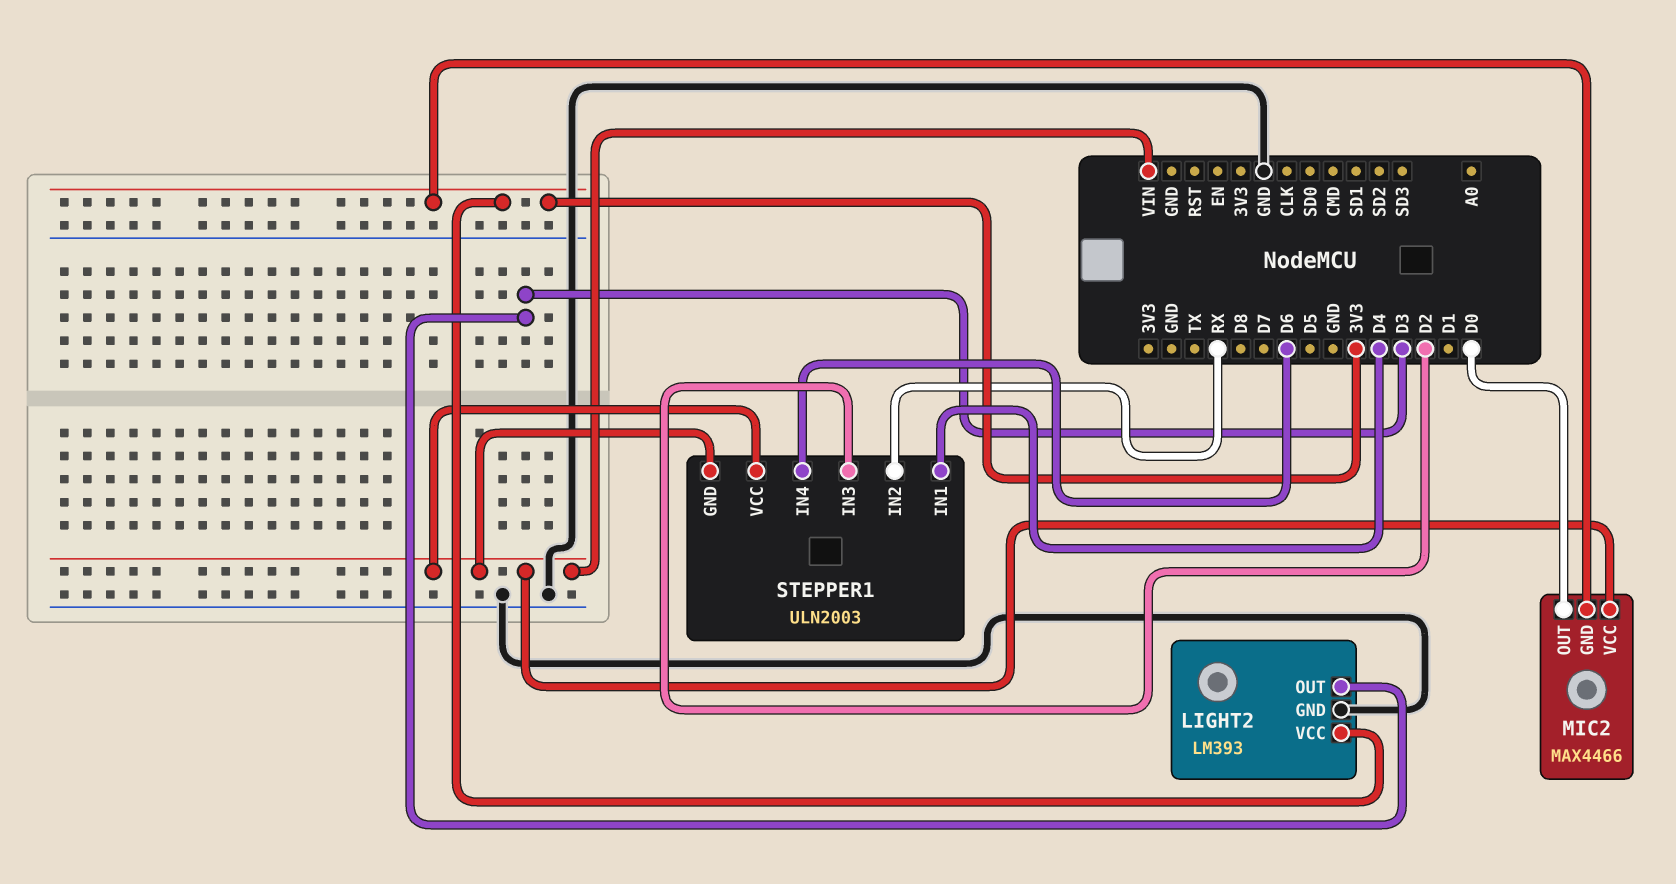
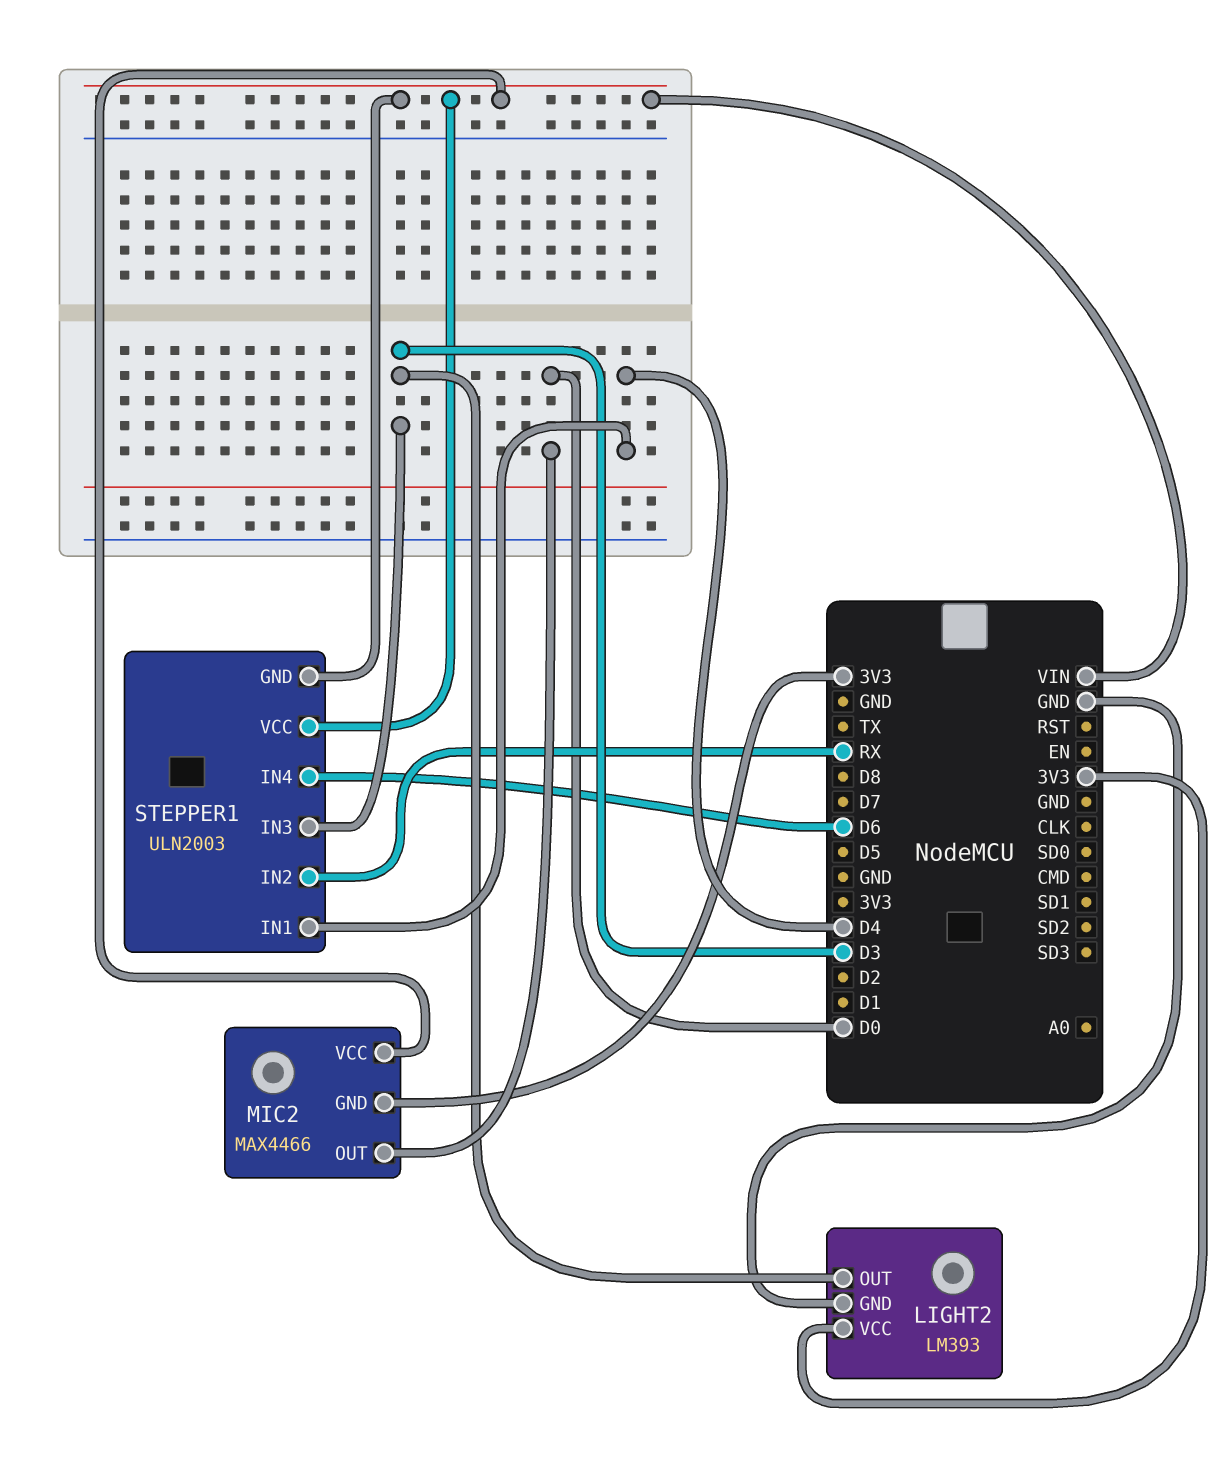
STEPPER1 pin IN3: D2 -> D3

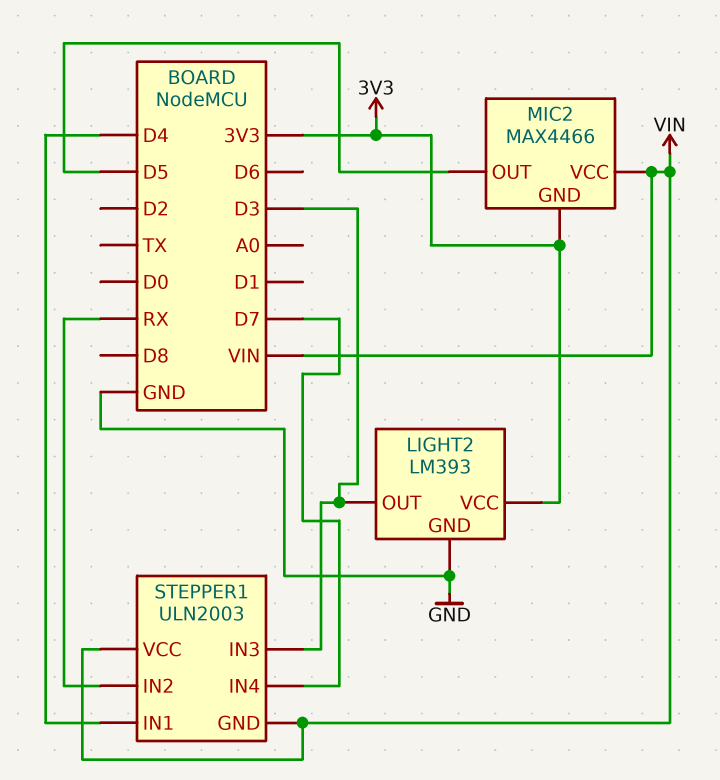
MIC2 pin OUT: D0 -> D5
STEPPER1 pin IN4: D6 -> D7

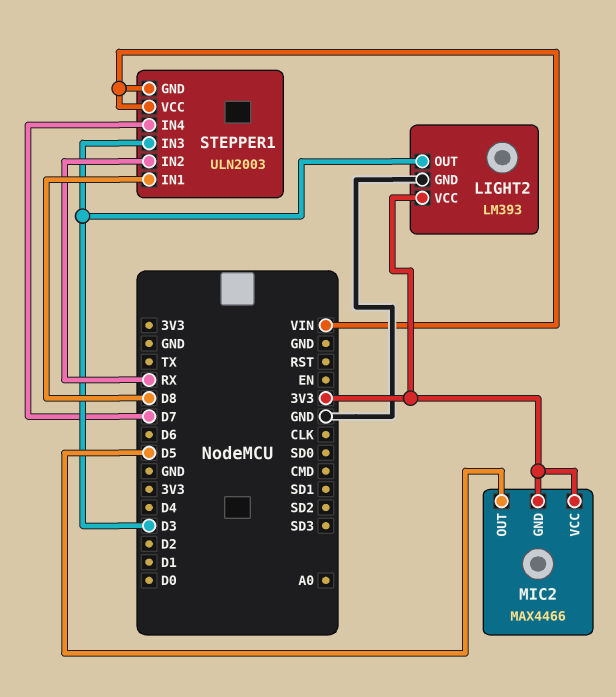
MIC2 pin VCC: VIN -> 3V3
STEPPER1 pin IN1: D4 -> D8

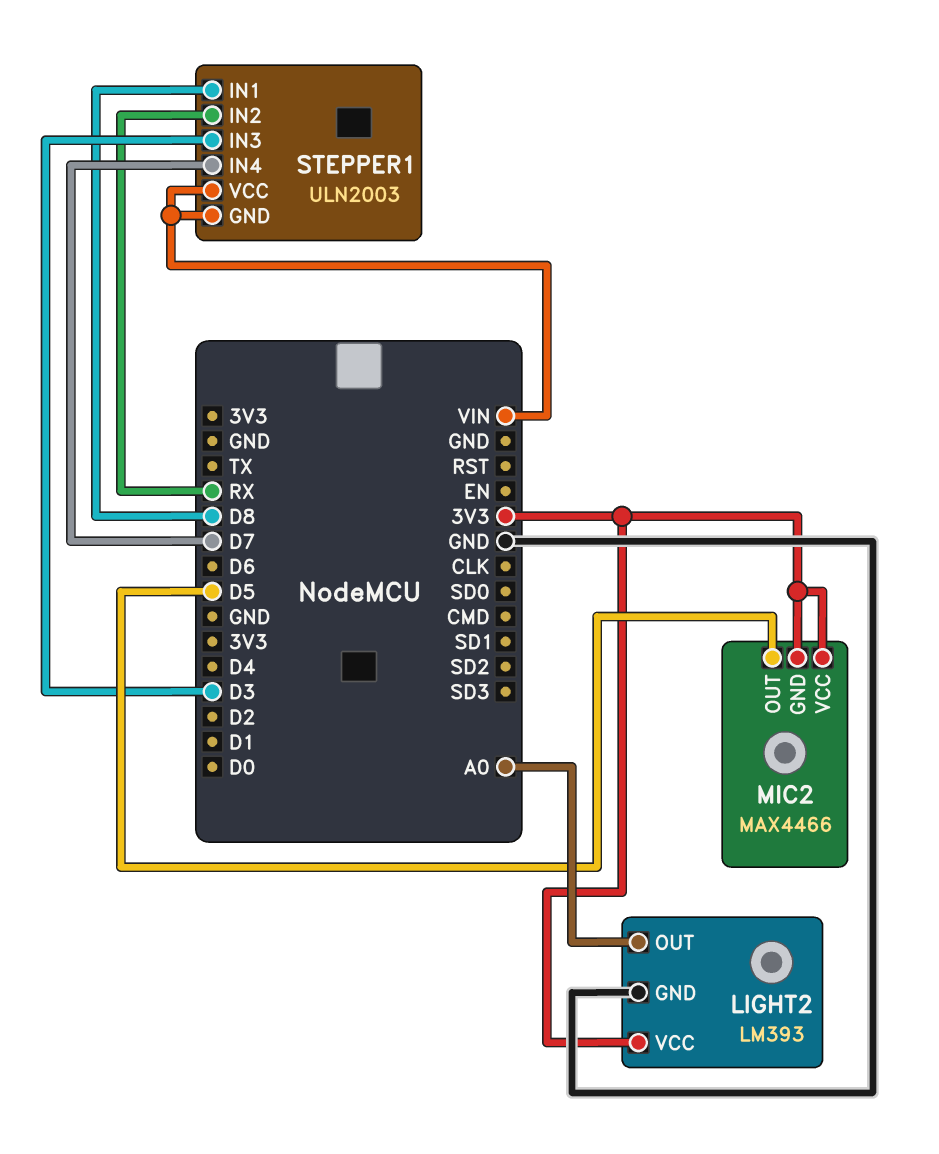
LIGHT2 pin OUT: D3 -> A0

